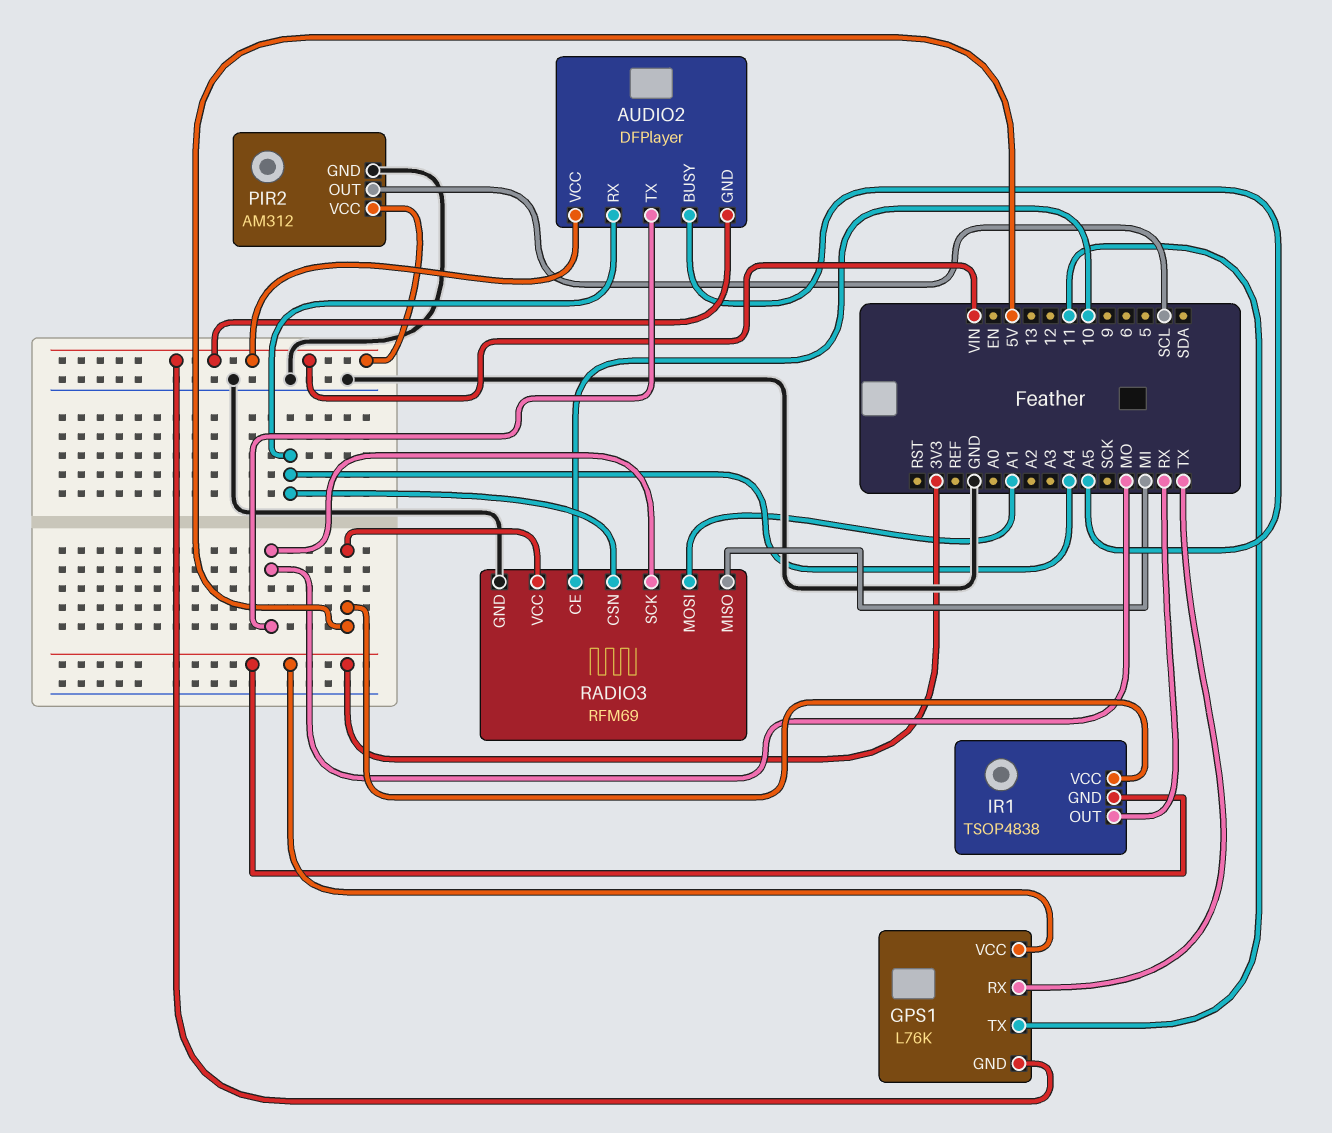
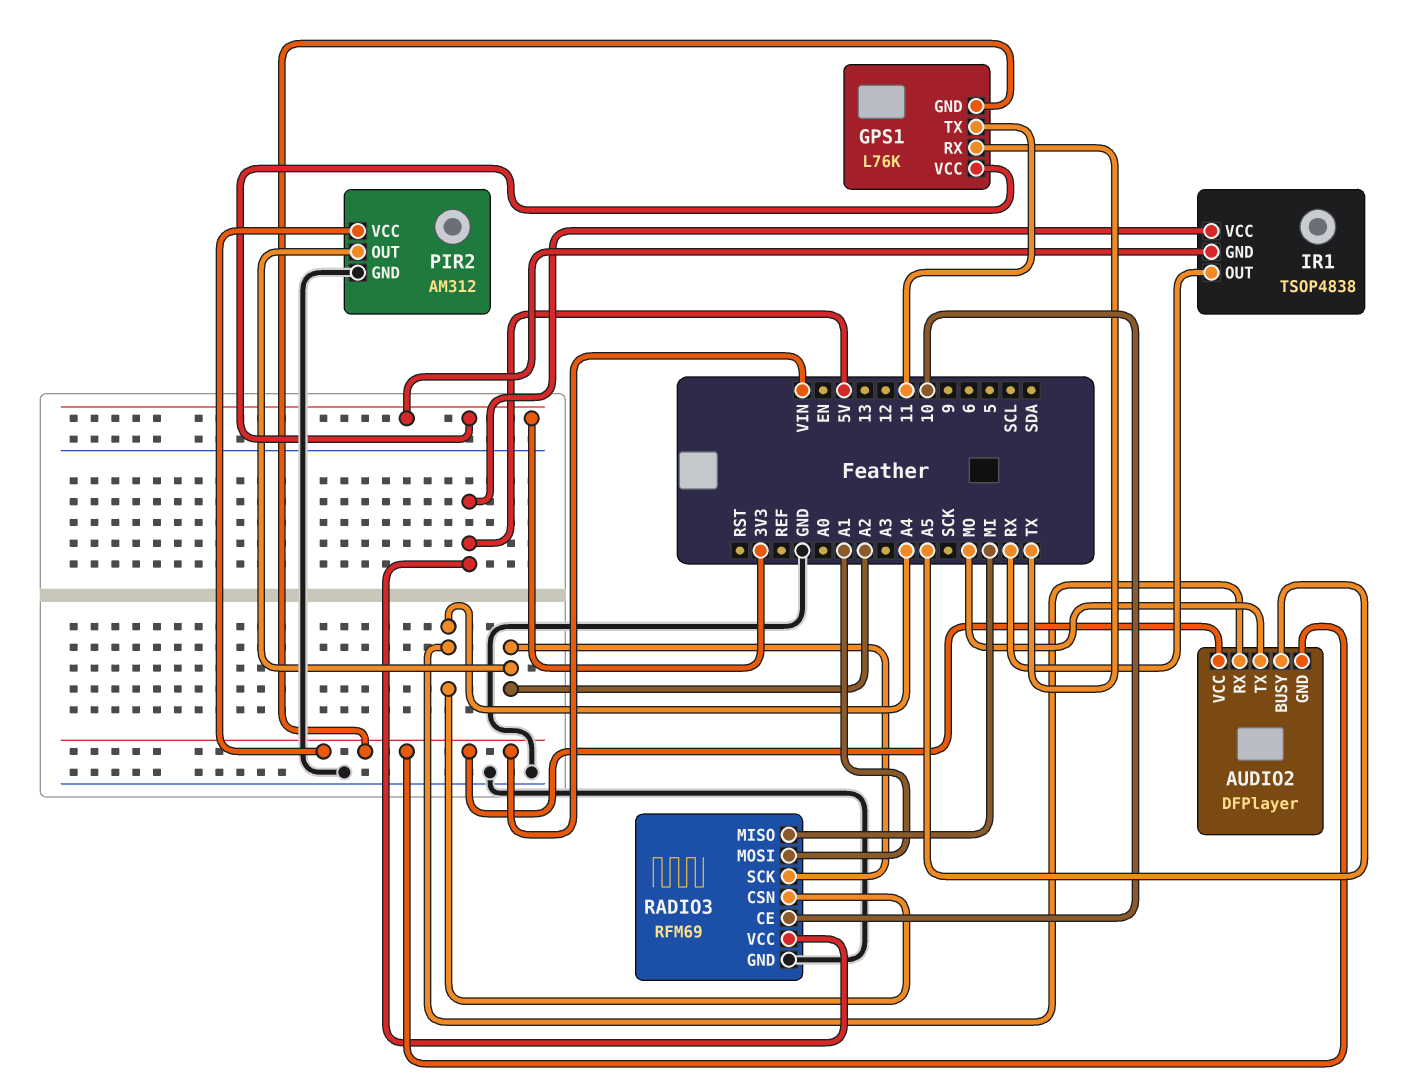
PIR2 pin OUT: SCL -> A2
RADIO3 pin SCK: MO -> A2

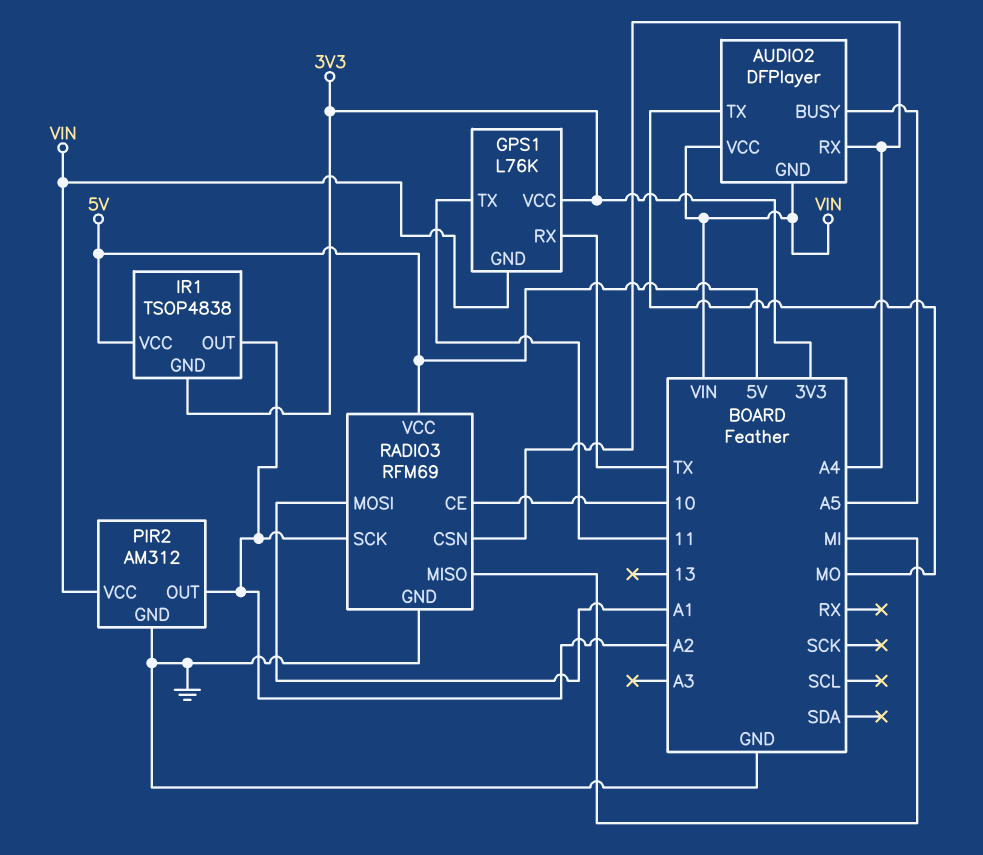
IR1 pin OUT: RX -> A2

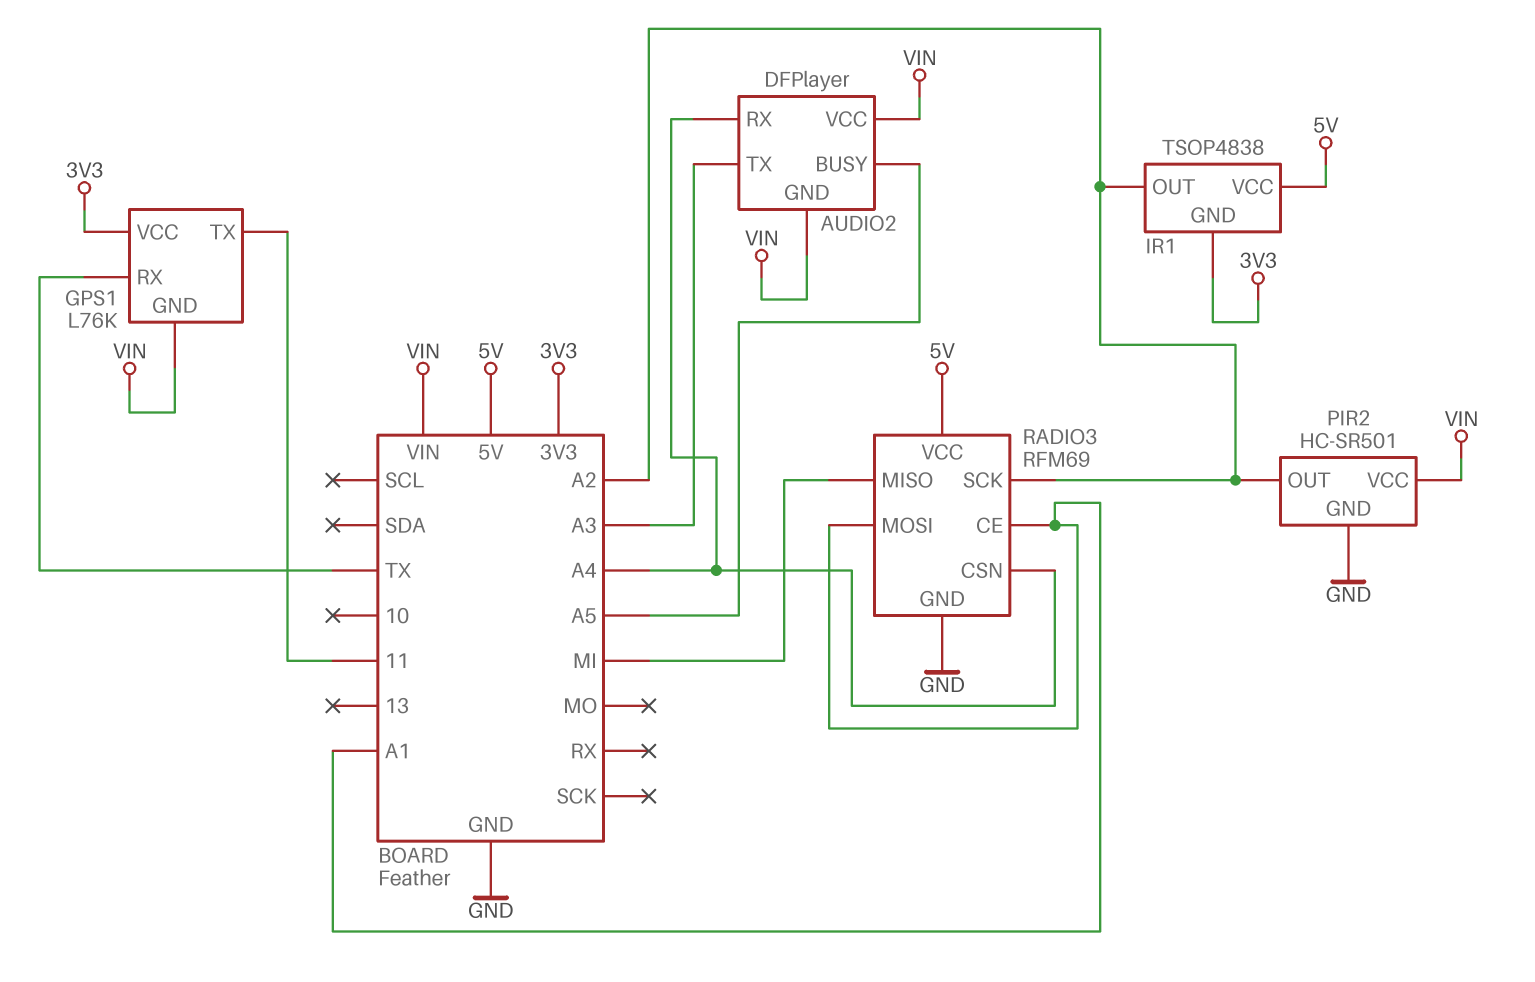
AUDIO2 pin TX: MO -> A3
PIR2: AM312 -> HC-SR501
RADIO3 pin CE: 10 -> A1

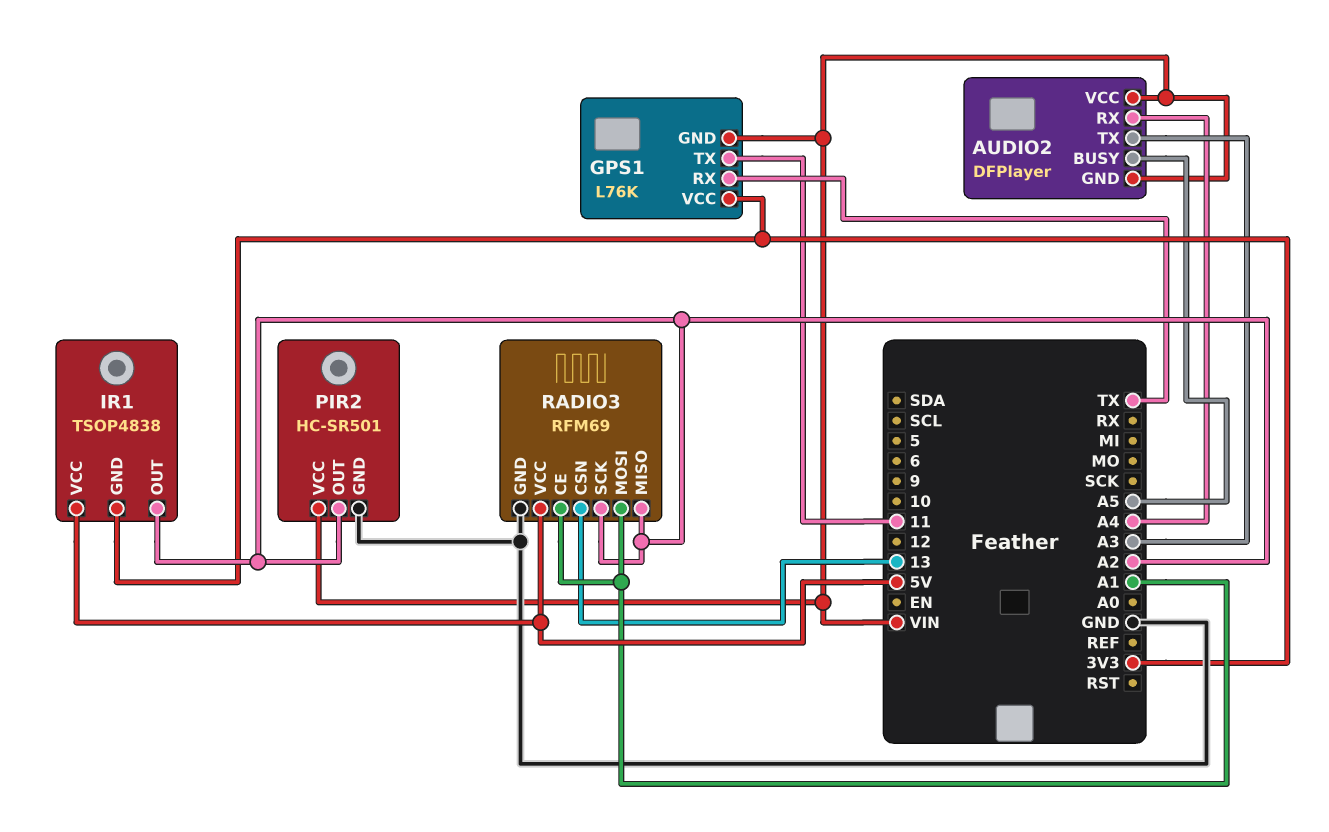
RADIO3 pin CSN: A4 -> 13
RADIO3 pin MISO: MI -> A2

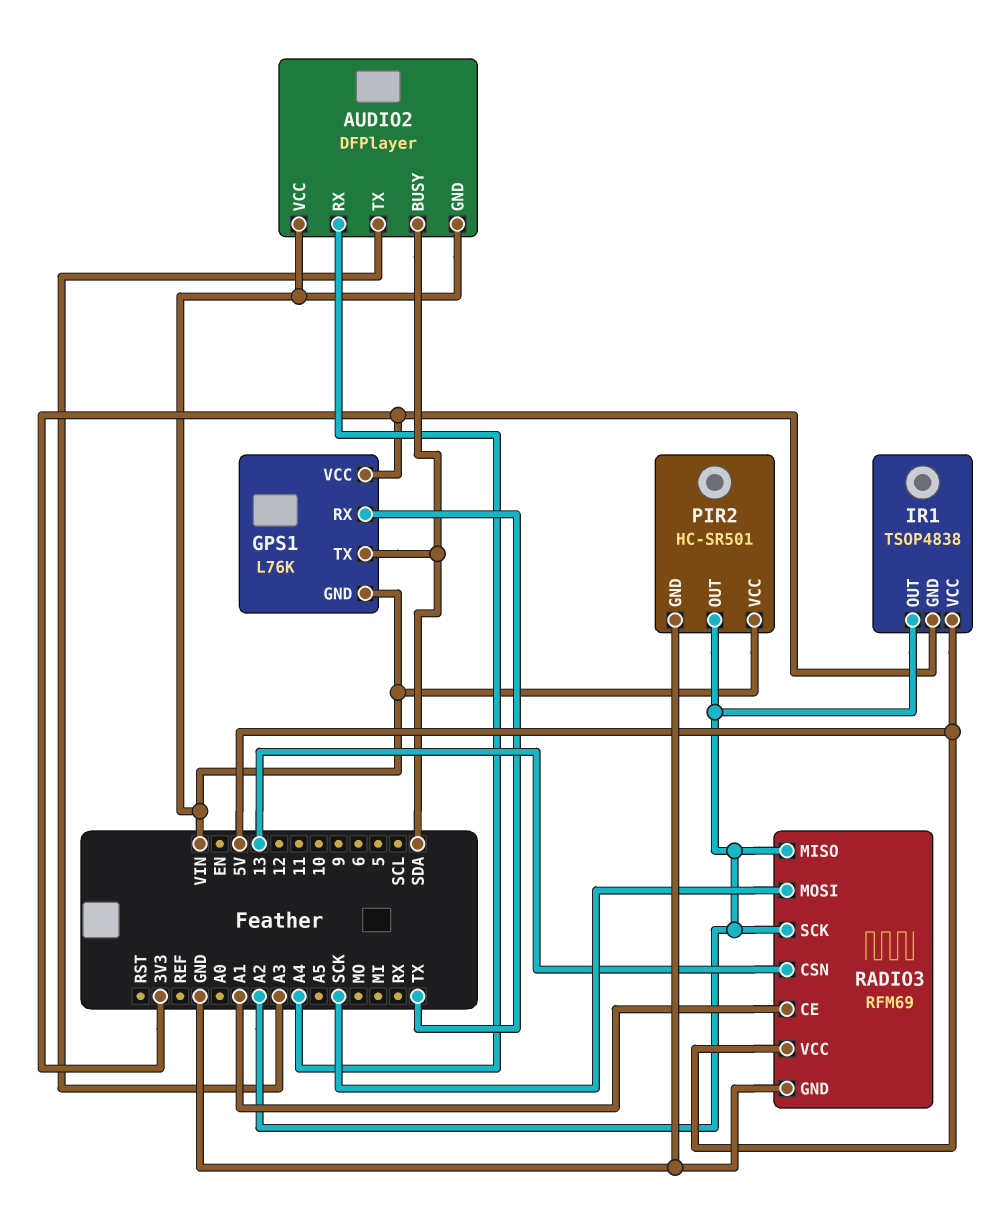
AUDIO2 pin BUSY: A5 -> SDA
GPS1 pin TX: 11 -> SDA
RADIO3 pin MOSI: A1 -> SCK

